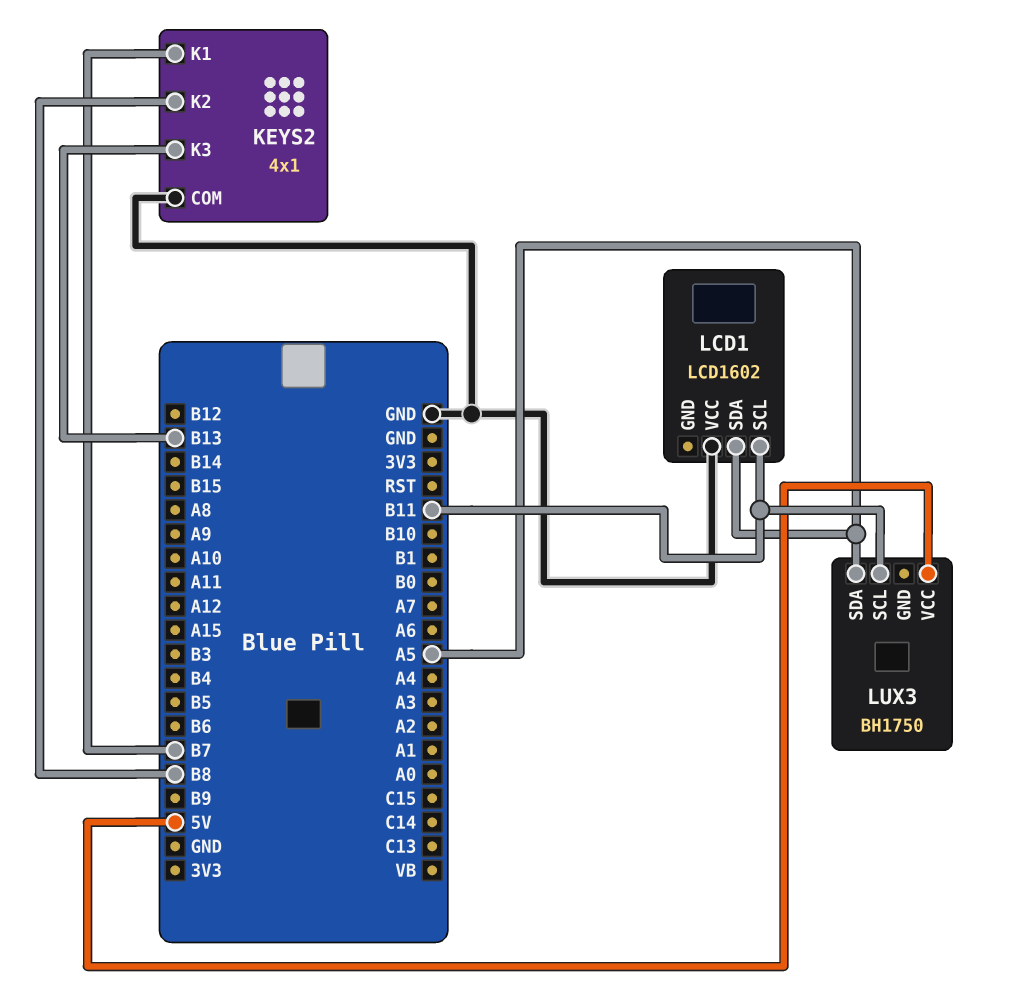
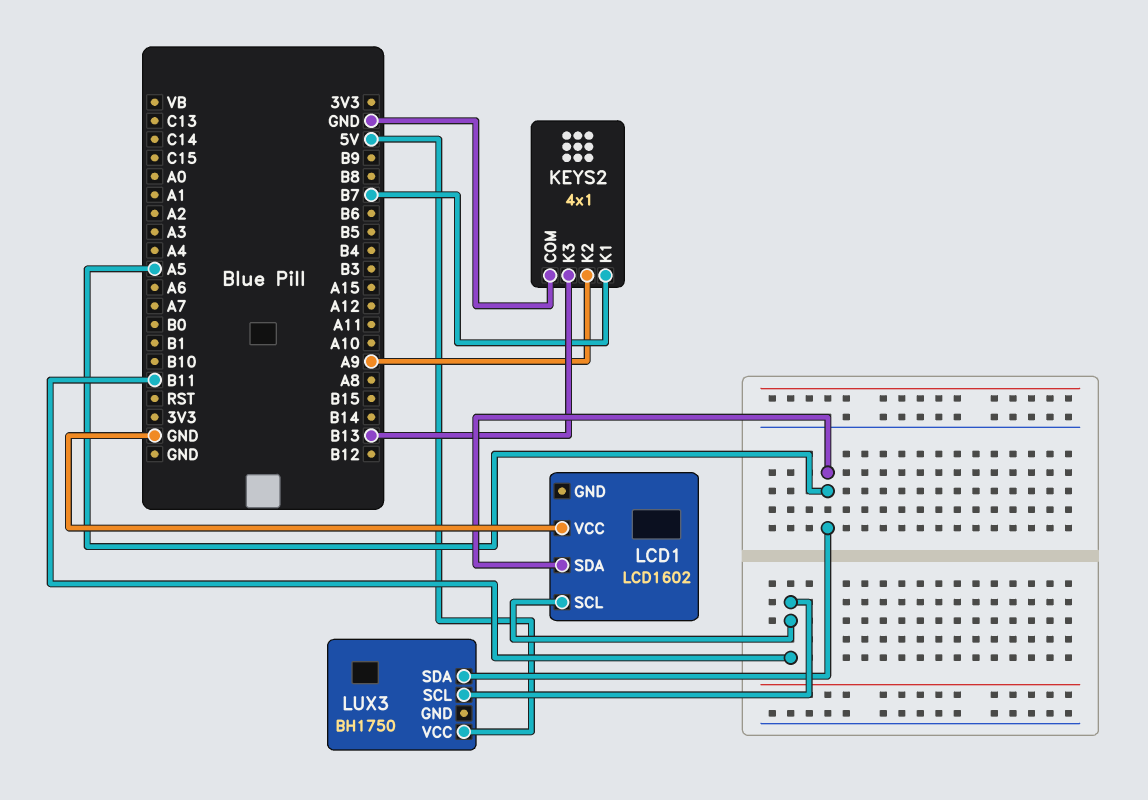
KEYS2 pin K2: B8 -> A9

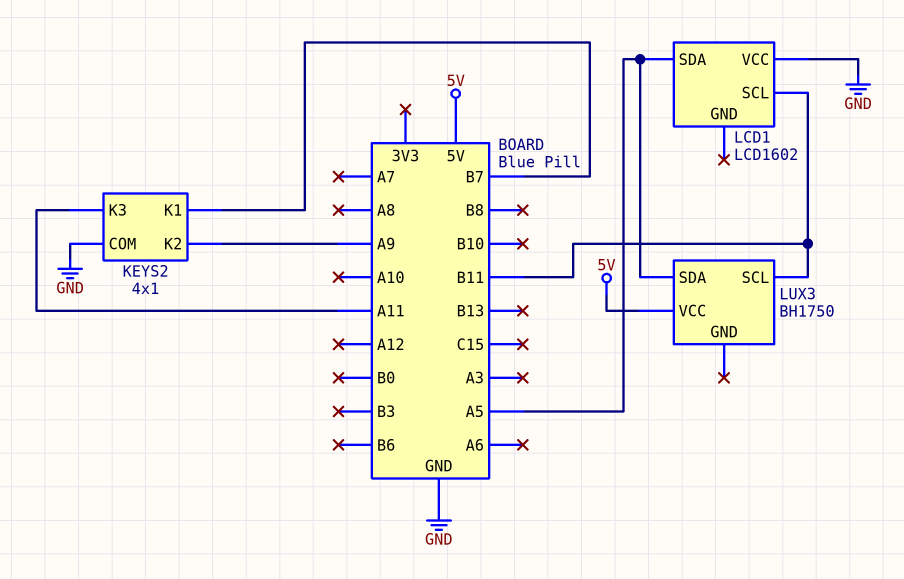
KEYS2 pin K3: B13 -> A11

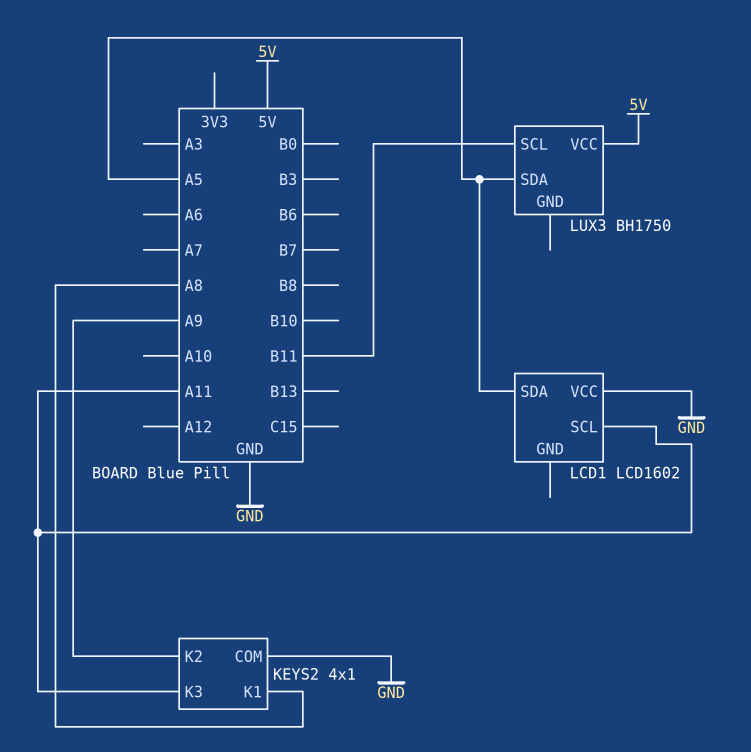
KEYS2 pin K1: B7 -> A8
LCD1 pin SCL: B11 -> A11

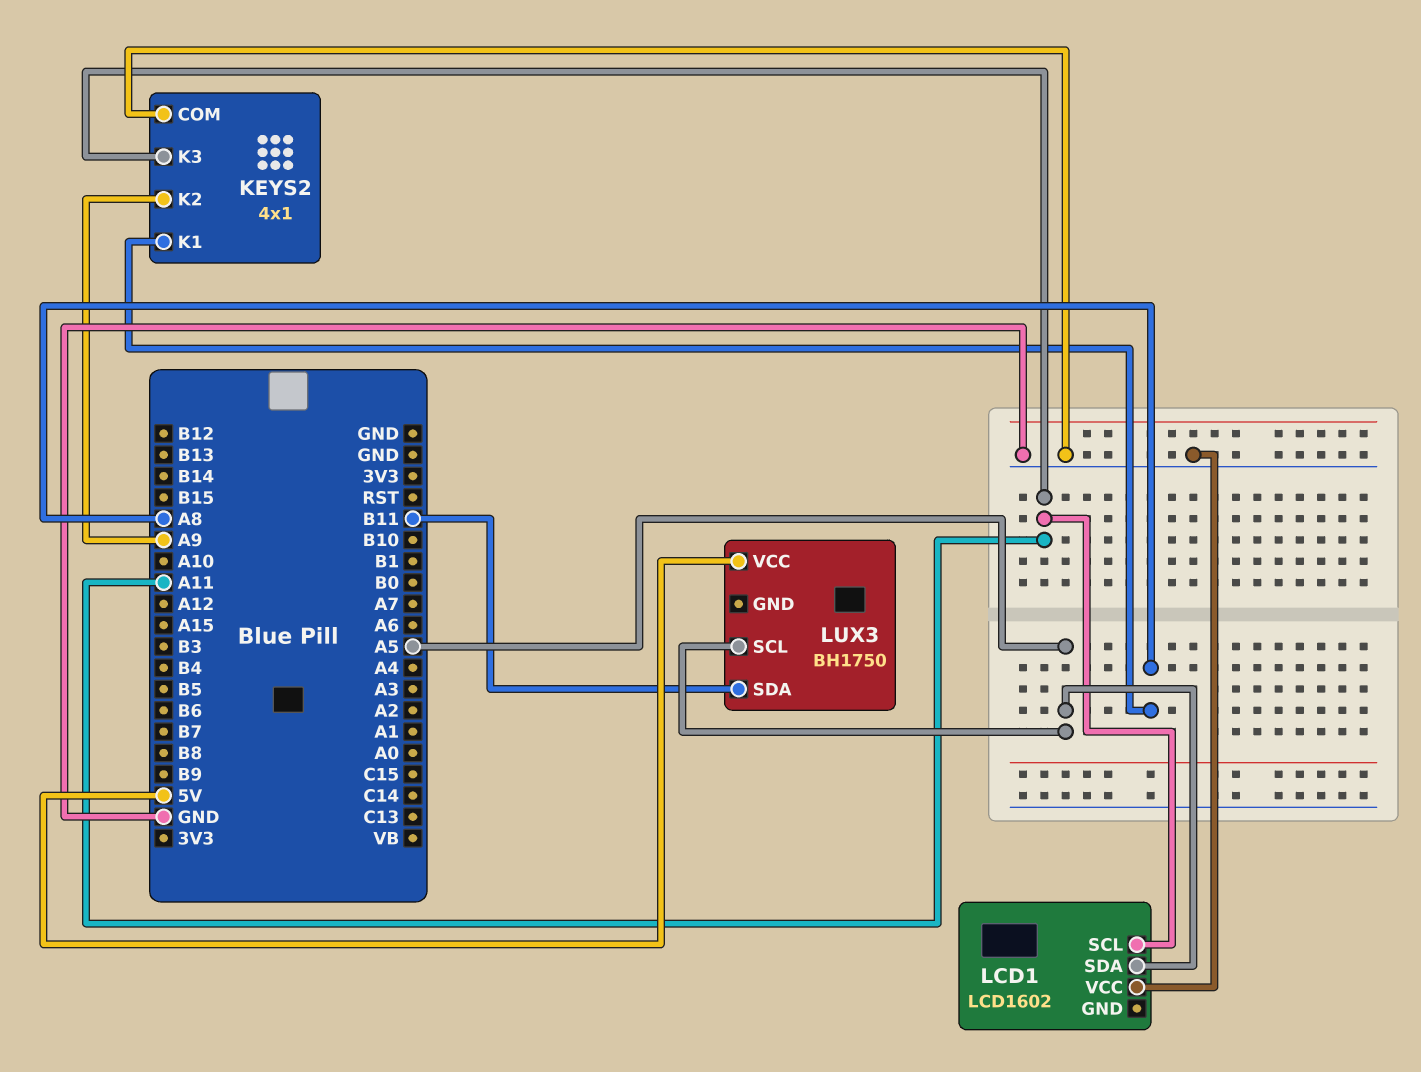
LUX3 pin SCL: B11 -> A5
LUX3 pin SDA: A5 -> B11

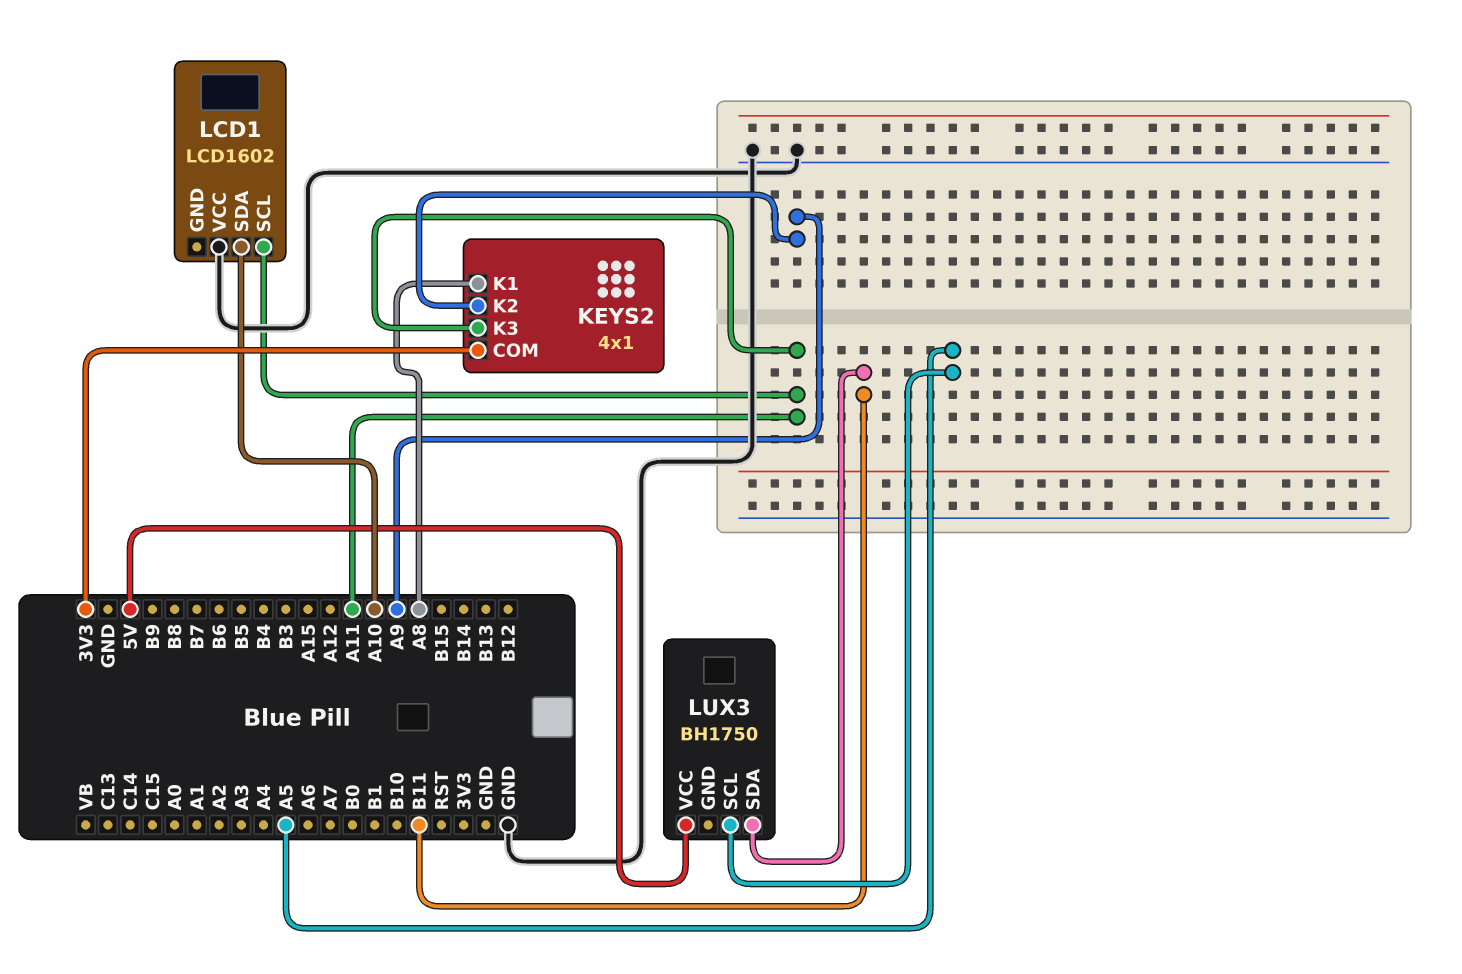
KEYS2 pin COM: GND -> 3V3
LCD1 pin SDA: A5 -> A10

